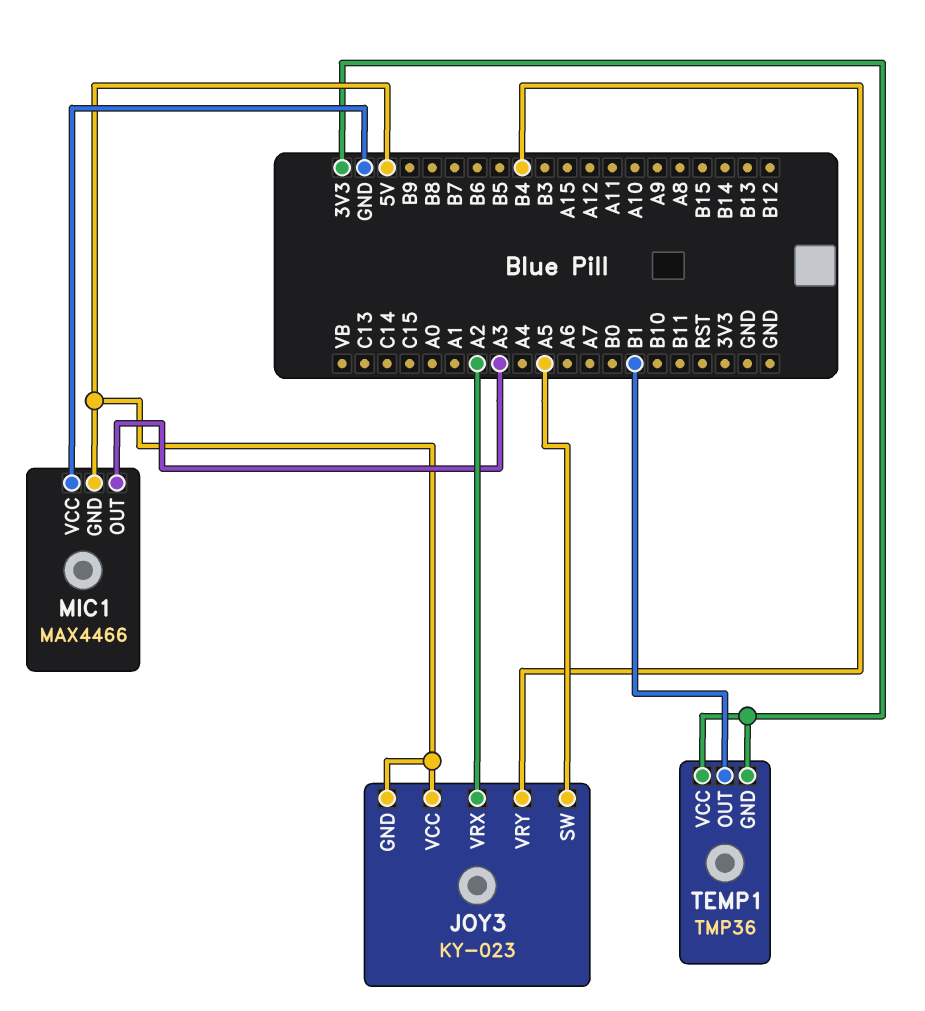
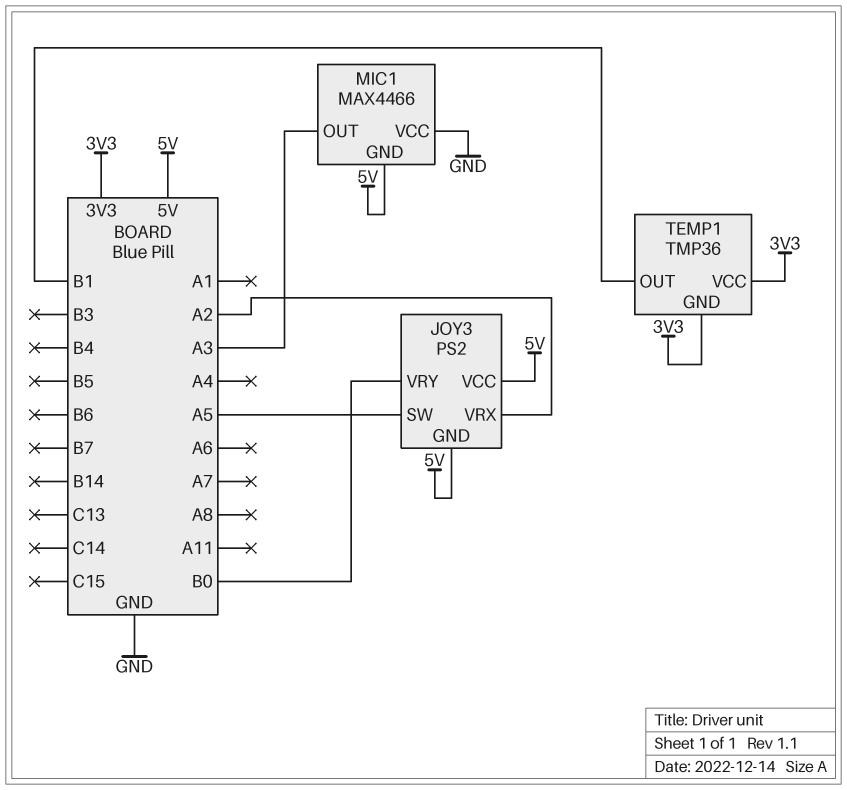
JOY3: KY-023 -> PS2
JOY3 pin VRY: B4 -> B0

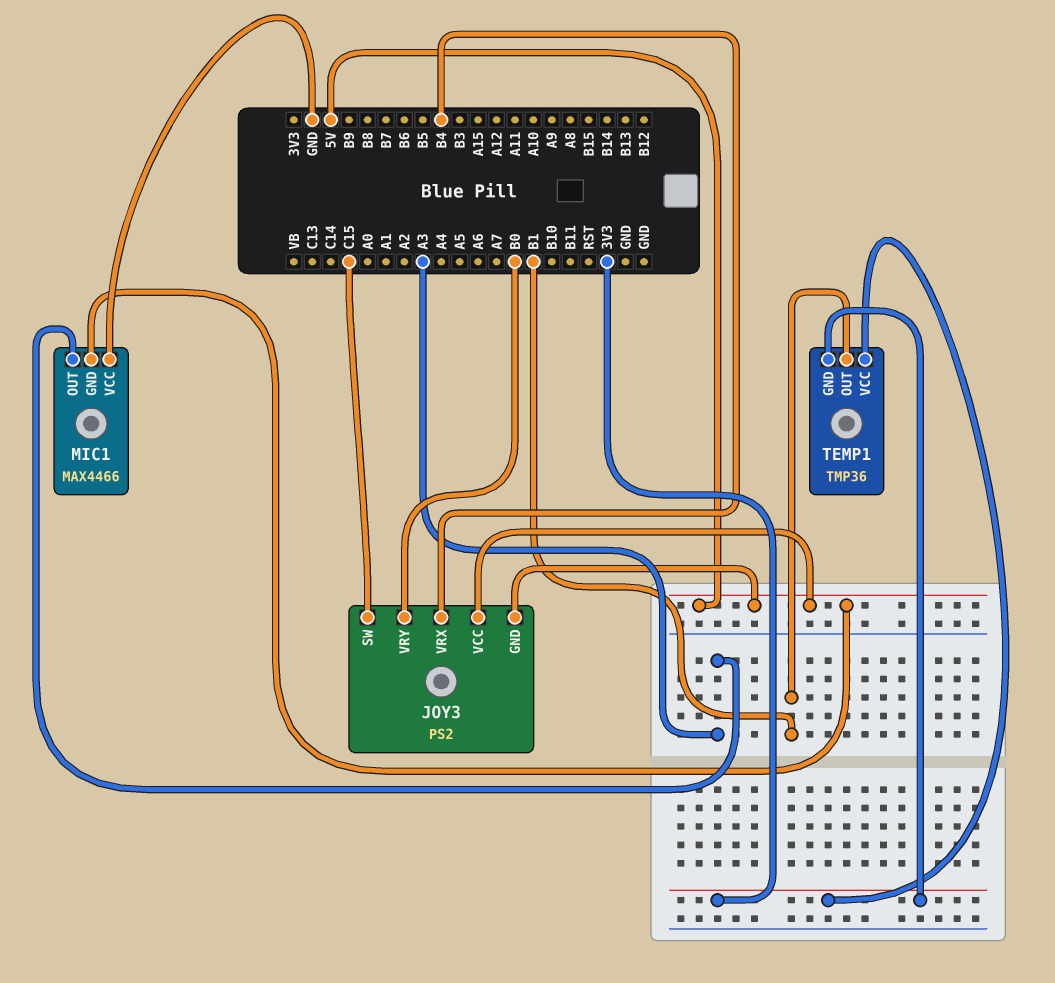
JOY3 pin SW: A5 -> C15
JOY3 pin VRX: A2 -> B4

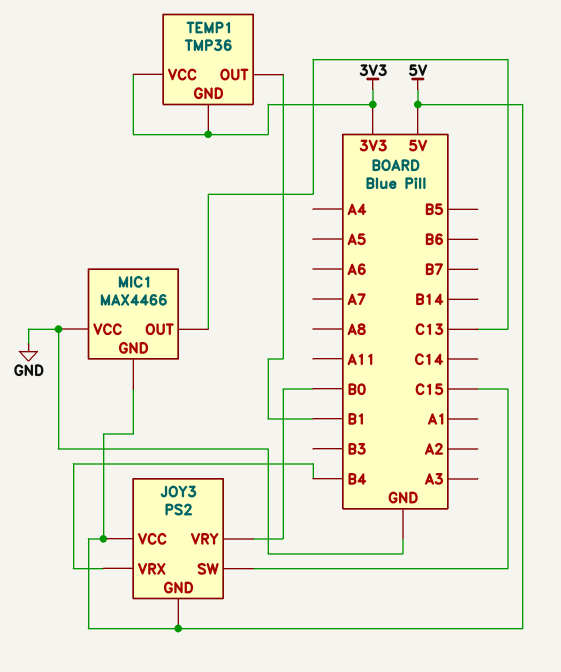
MIC1 pin OUT: A3 -> C13

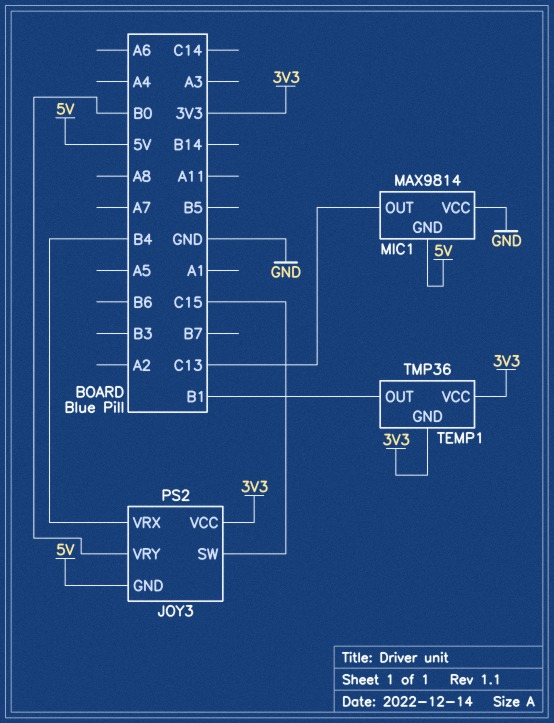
JOY3 pin VCC: 5V -> 3V3
MIC1: MAX4466 -> MAX9814

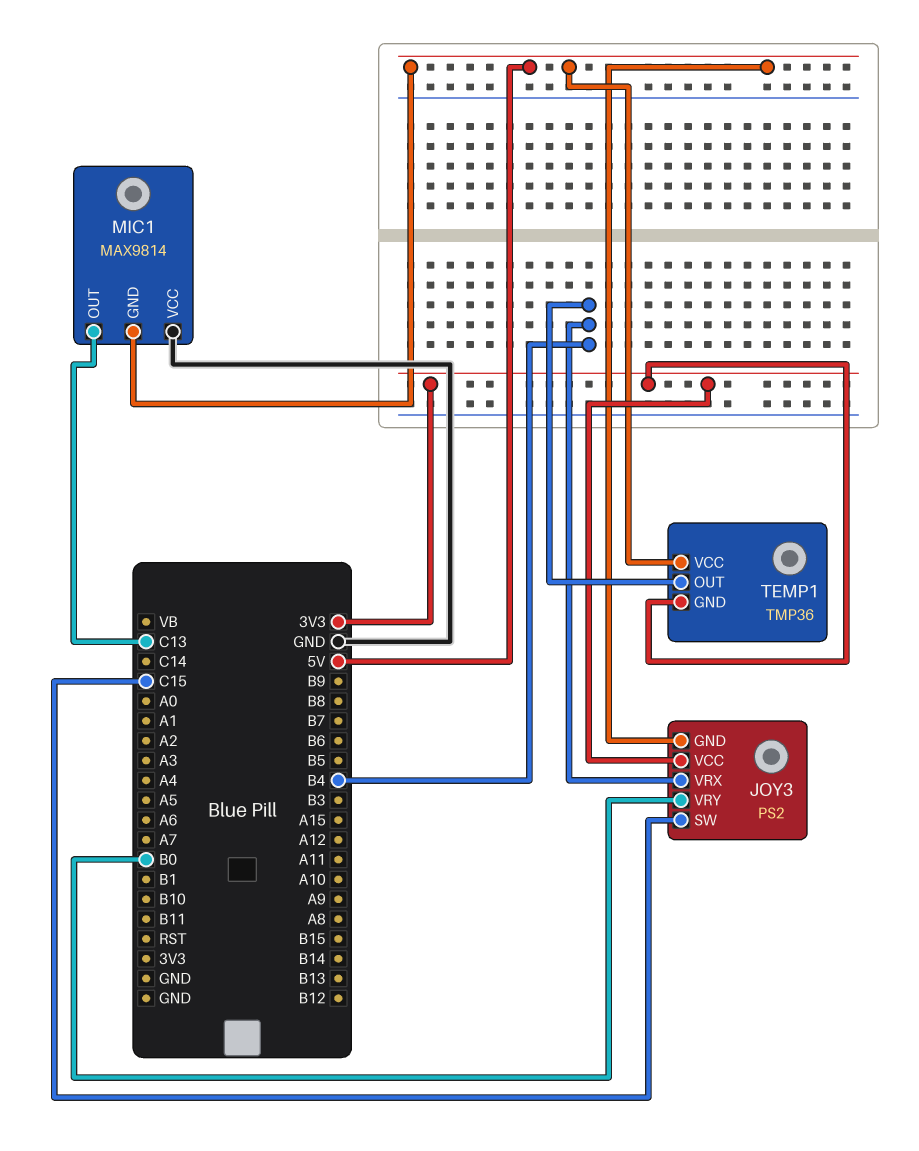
TEMP1 pin OUT: B1 -> B4
TEMP1 pin VCC: 3V3 -> 5V

